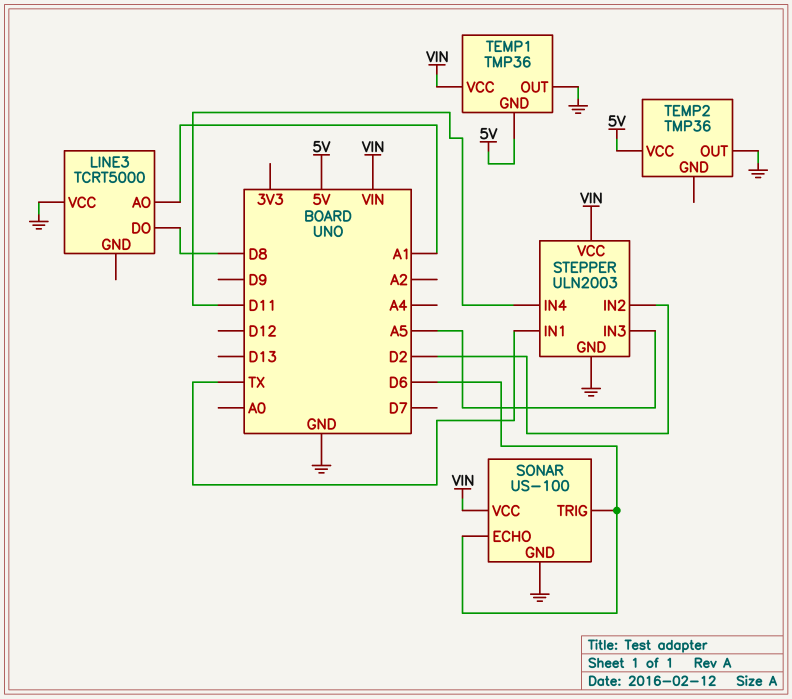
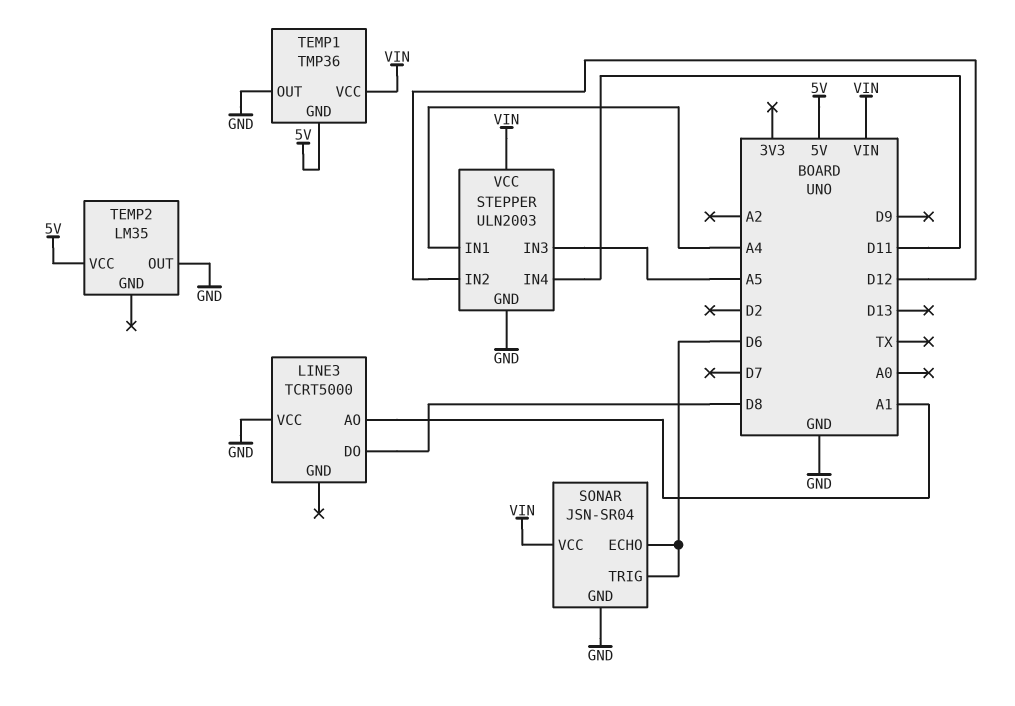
SONAR: US-100 -> JSN-SR04
STEPPER pin IN1: TX -> A4
STEPPER pin IN2: D2 -> D12
TEMP2: TMP36 -> LM35

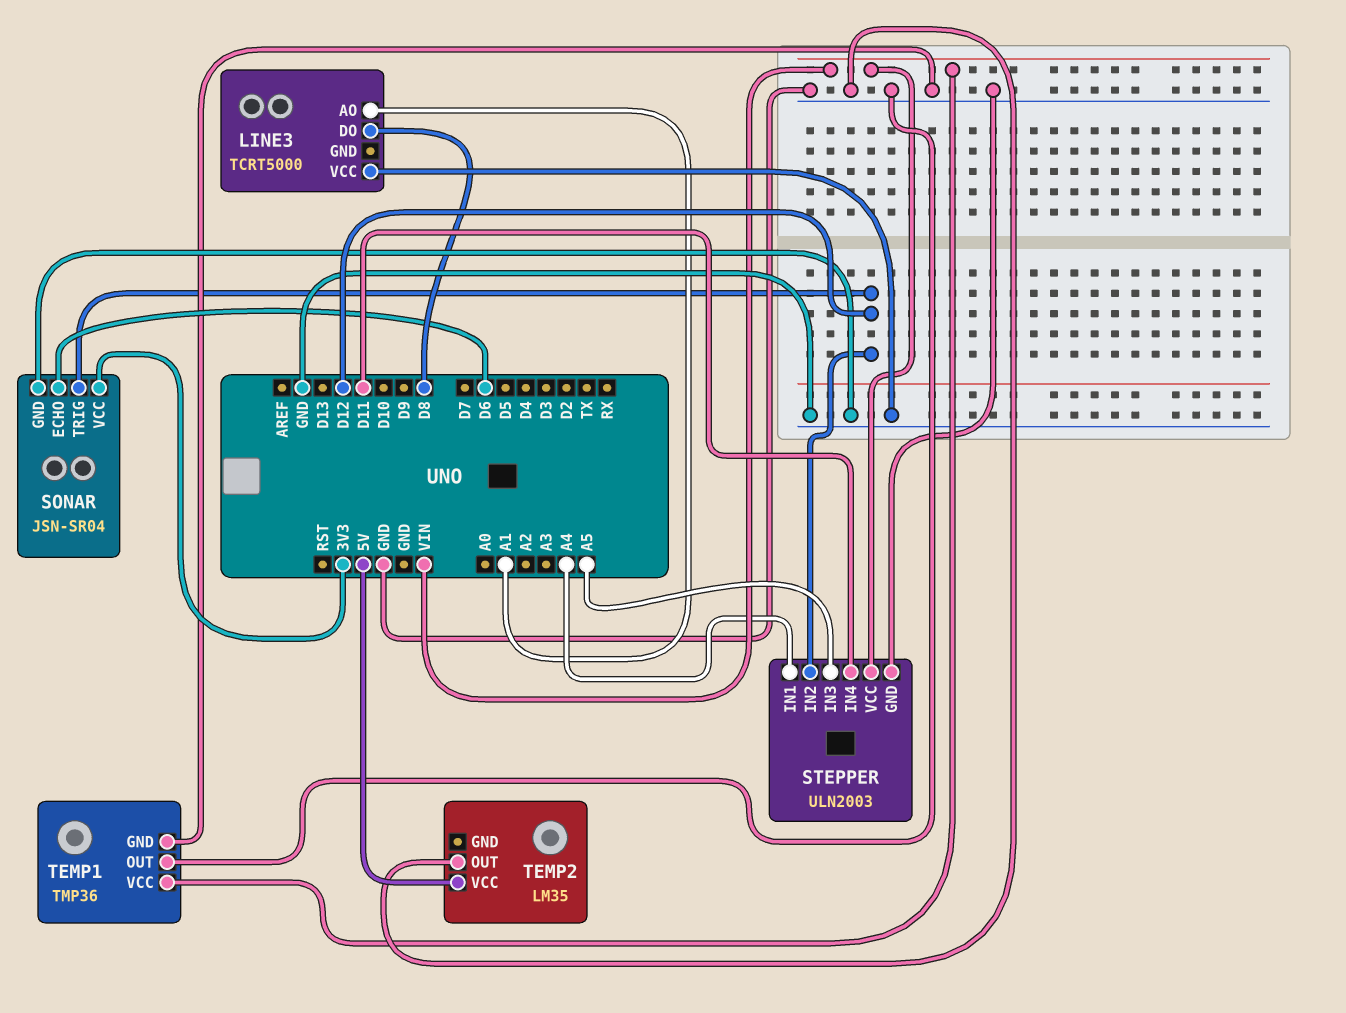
SONAR pin TRIG: D6 -> D12
SONAR pin VCC: VIN -> 3V3
TEMP1 pin GND: 5V -> GND

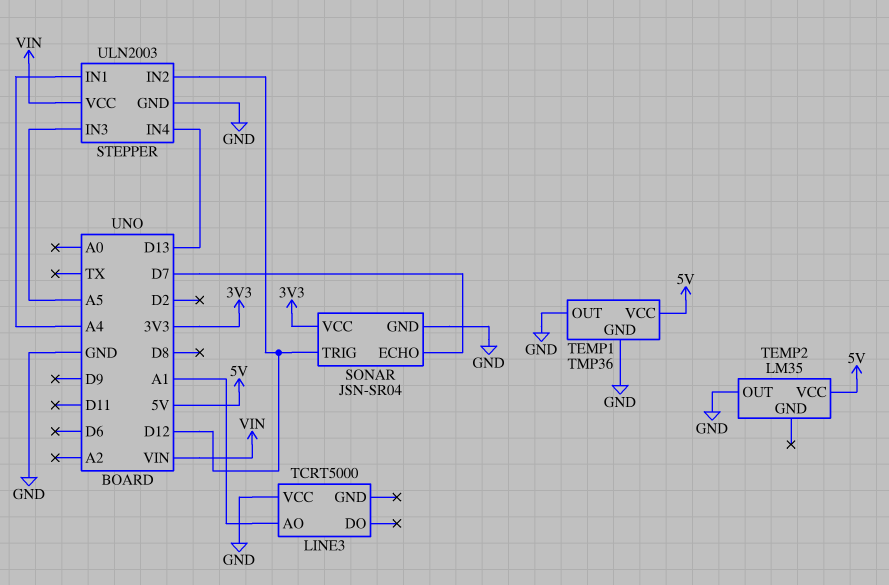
LINE3 pin DO: D8 -> none
SONAR pin ECHO: D6 -> D7
STEPPER pin IN4: D11 -> D13
TEMP1 pin VCC: VIN -> 5V

